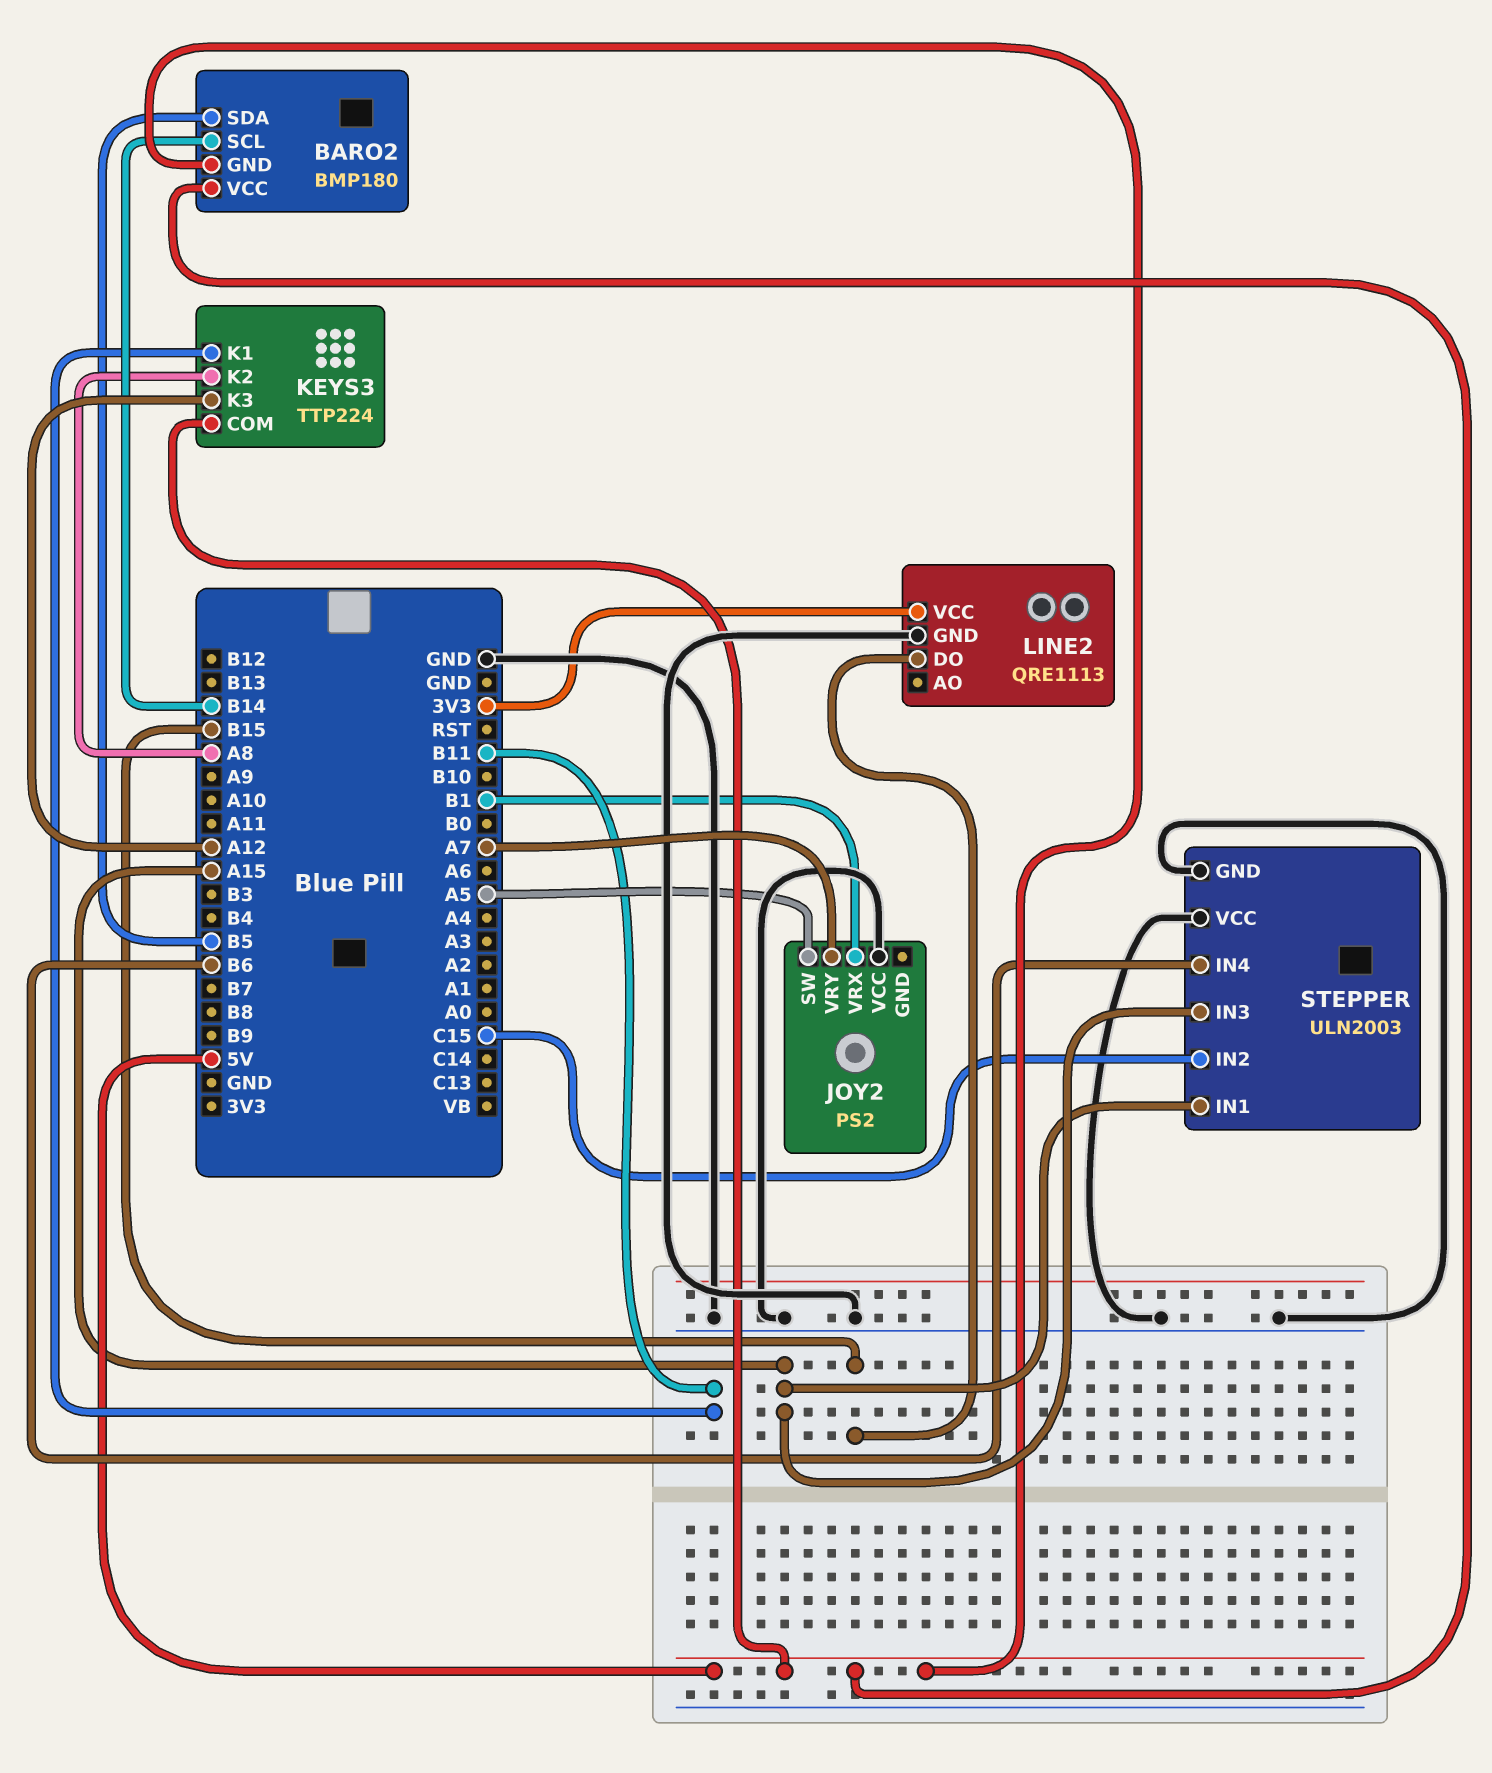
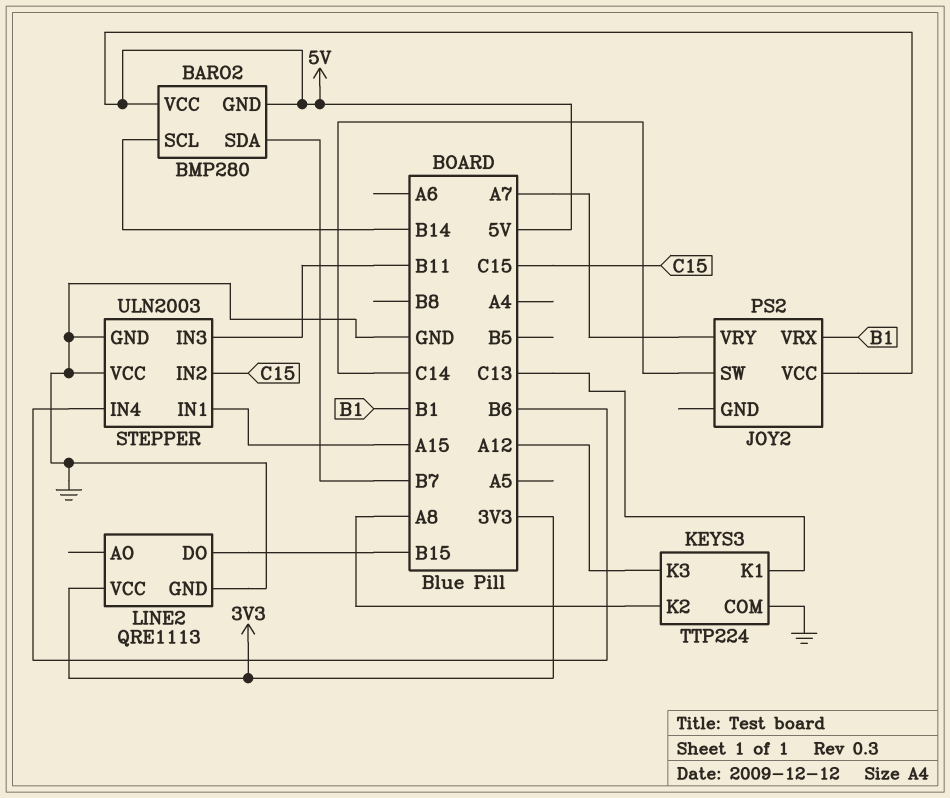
BARO2: BMP180 -> BMP280
BARO2 pin SDA: B5 -> B7
JOY2 pin SW: A5 -> C14
JOY2 pin VCC: GND -> 5V
KEYS3 pin COM: 5V -> GND
KEYS3 pin K1: B11 -> C13
STEPPER pin IN3: A15 -> B11

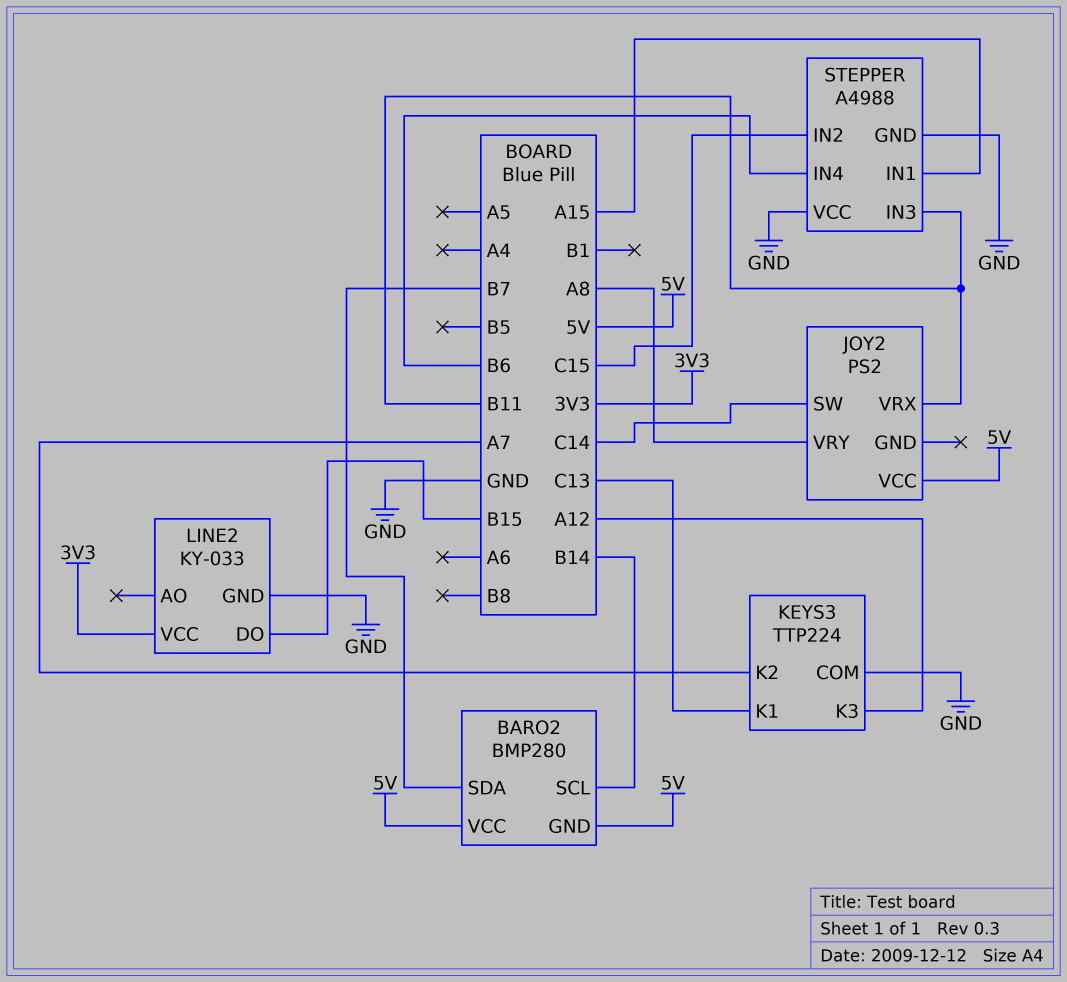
JOY2 pin VRX: B1 -> B11
JOY2 pin VRY: A7 -> A8
KEYS3 pin K2: A8 -> A7
LINE2: QRE1113 -> KY-033
STEPPER: ULN2003 -> A4988

